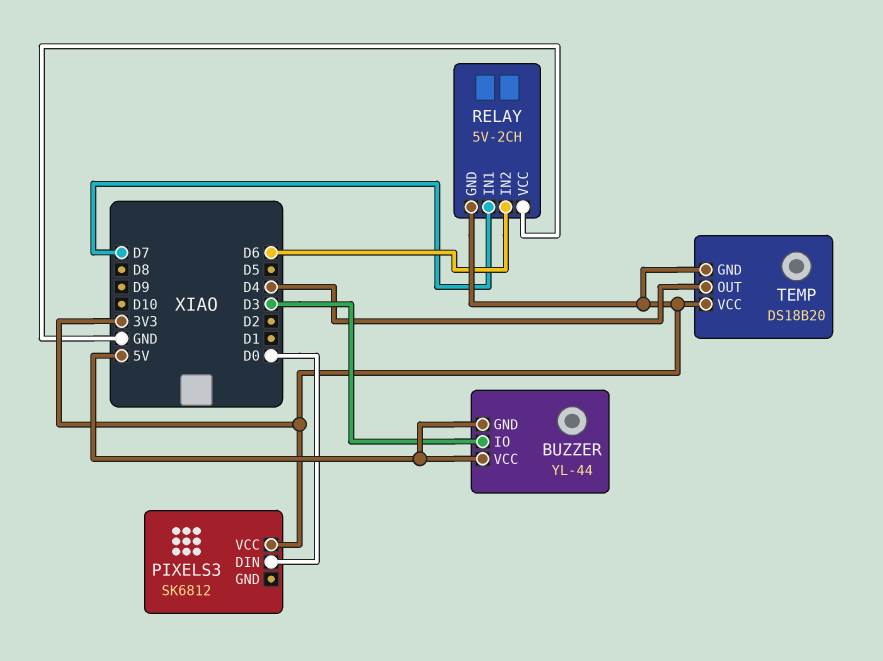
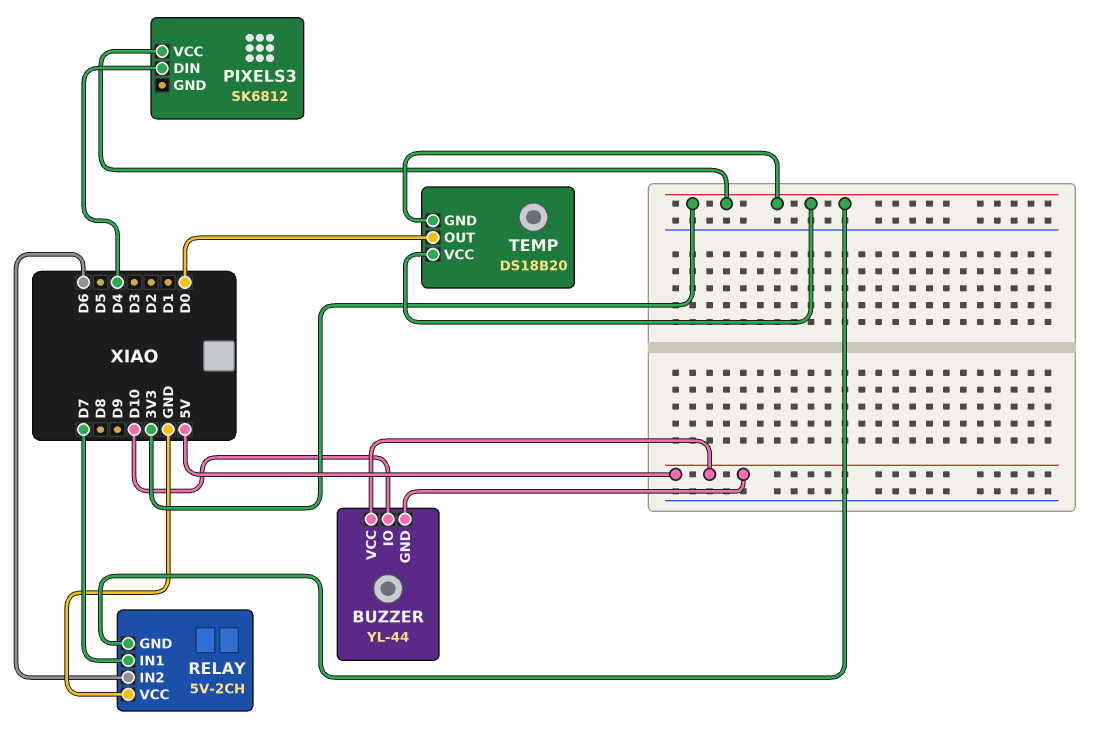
BUZZER pin IO: D3 -> D10
PIXELS3 pin DIN: D0 -> D4
TEMP pin OUT: D4 -> D0

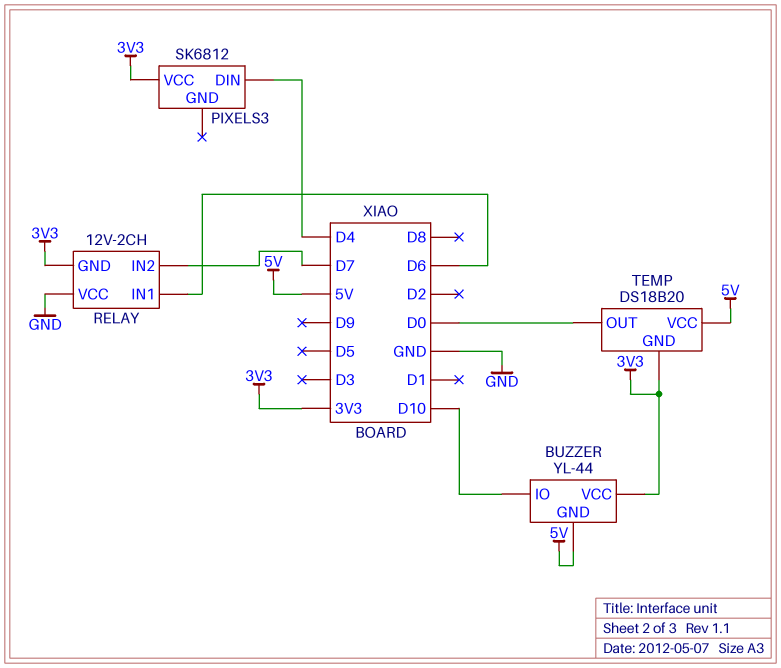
BUZZER pin VCC: 5V -> 3V3
RELAY: 5V-2CH -> 12V-2CH
RELAY pin IN1: D7 -> D6
RELAY pin IN2: D6 -> D7
TEMP pin VCC: 3V3 -> 5V

